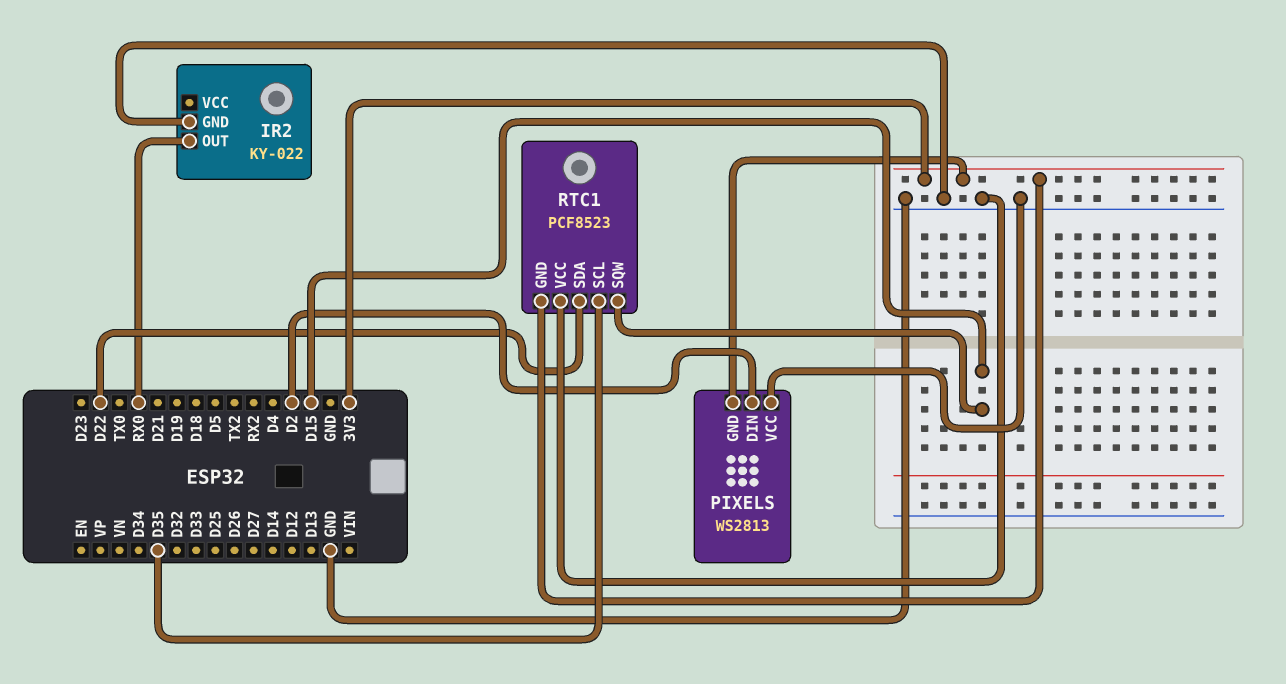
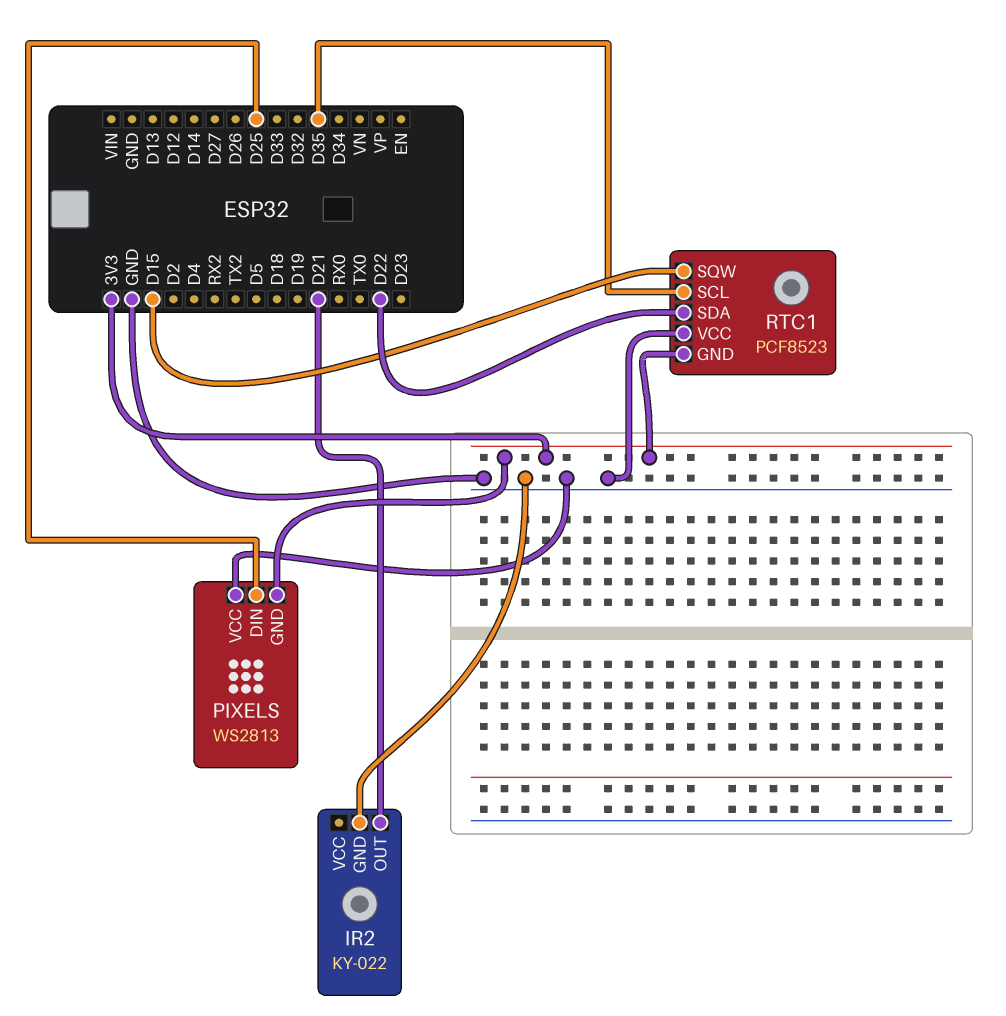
IR2 pin OUT: RX0 -> D21
PIXELS pin DIN: D2 -> D25

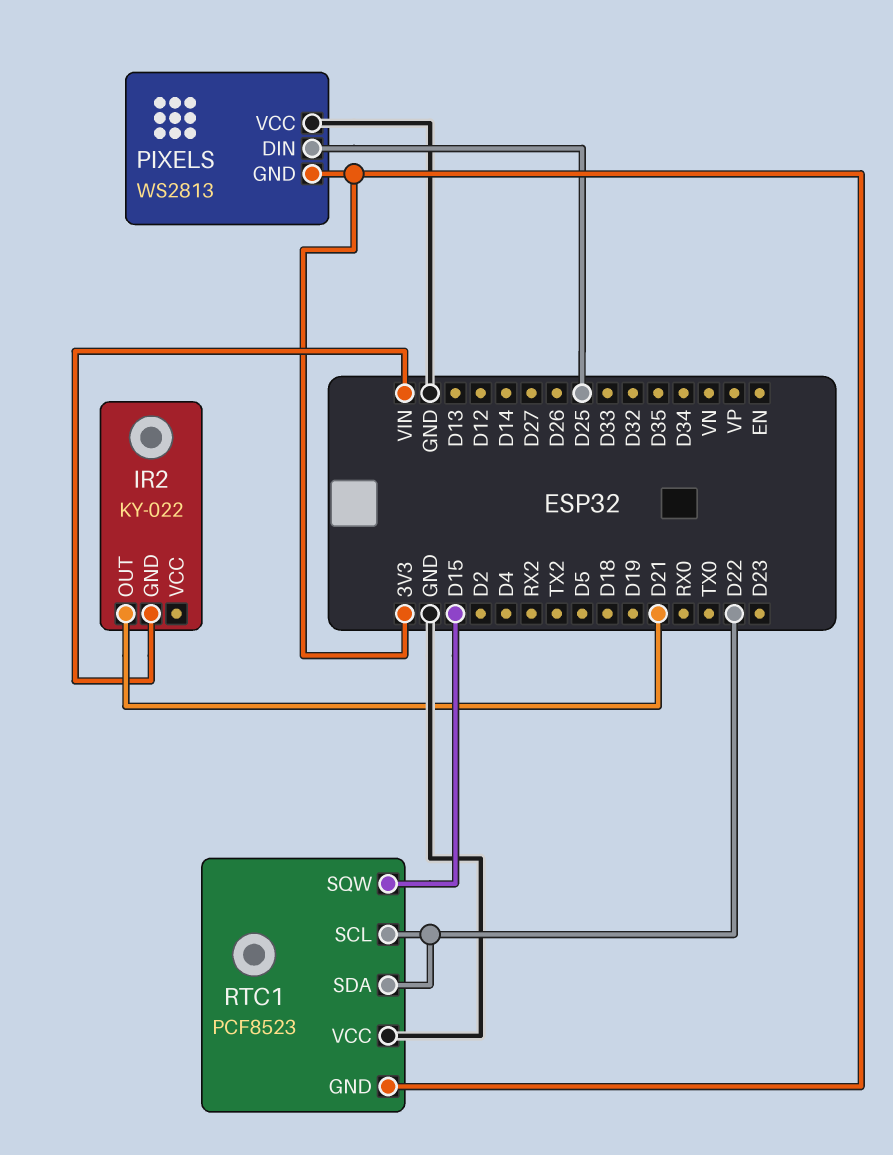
IR2 pin GND: GND -> VIN
RTC1 pin SCL: D35 -> D22

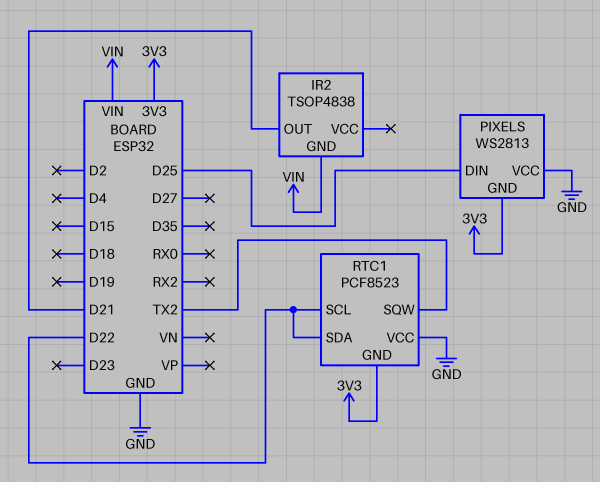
IR2: KY-022 -> TSOP4838
RTC1 pin SQW: D15 -> TX2

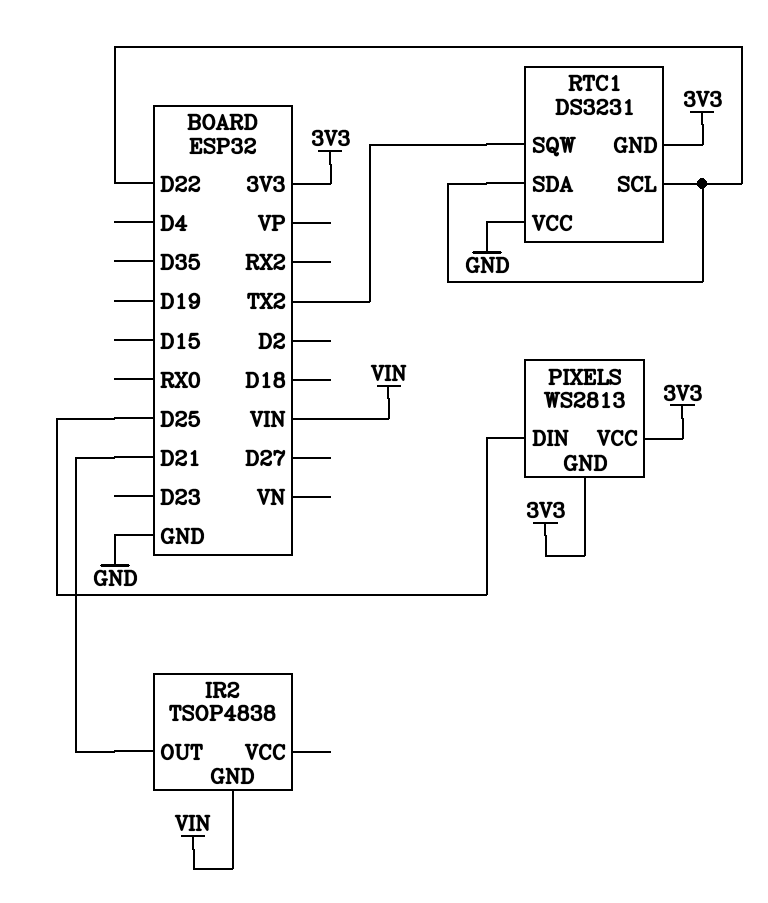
PIXELS pin VCC: GND -> 3V3
RTC1: PCF8523 -> DS3231

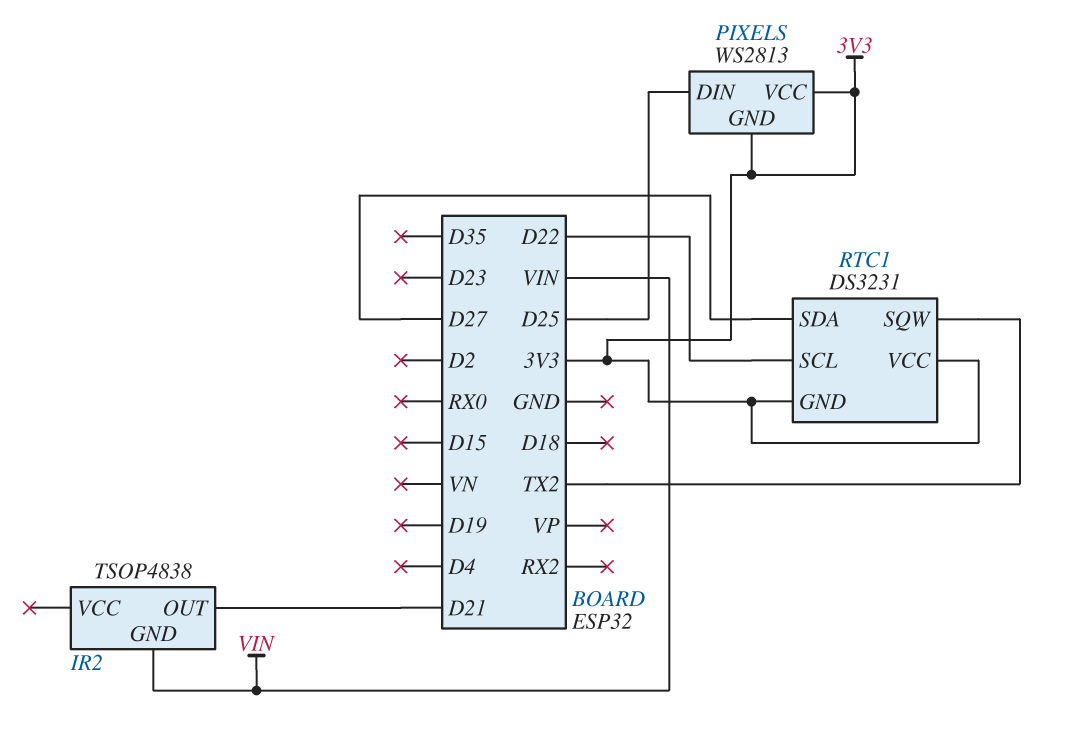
RTC1 pin SDA: D22 -> D27
RTC1 pin VCC: GND -> 3V3

